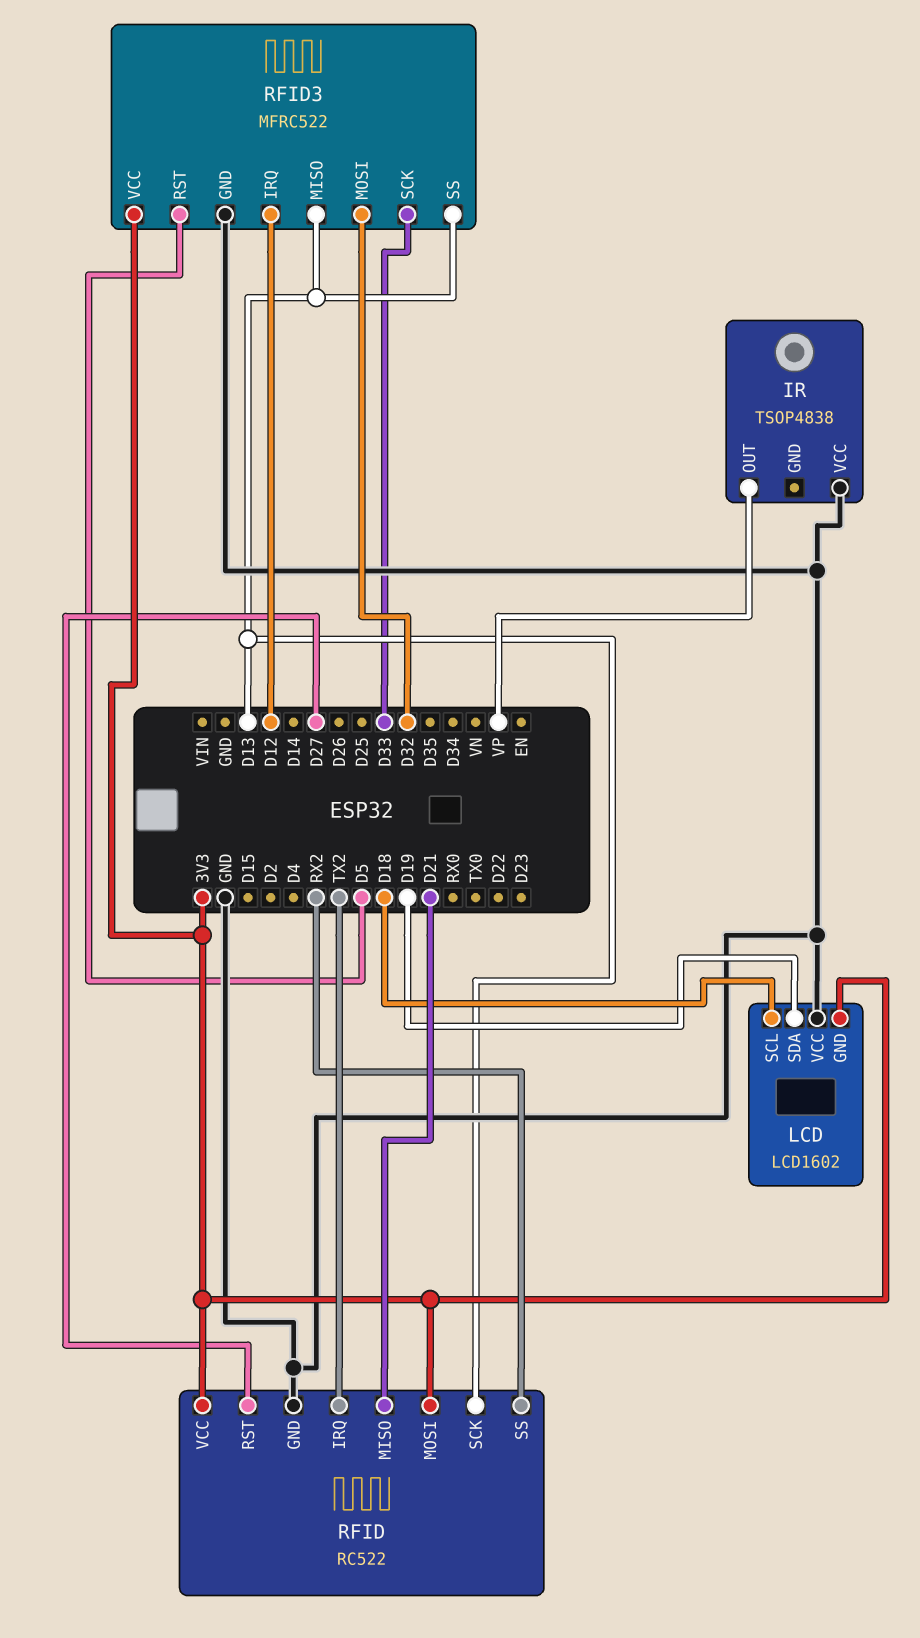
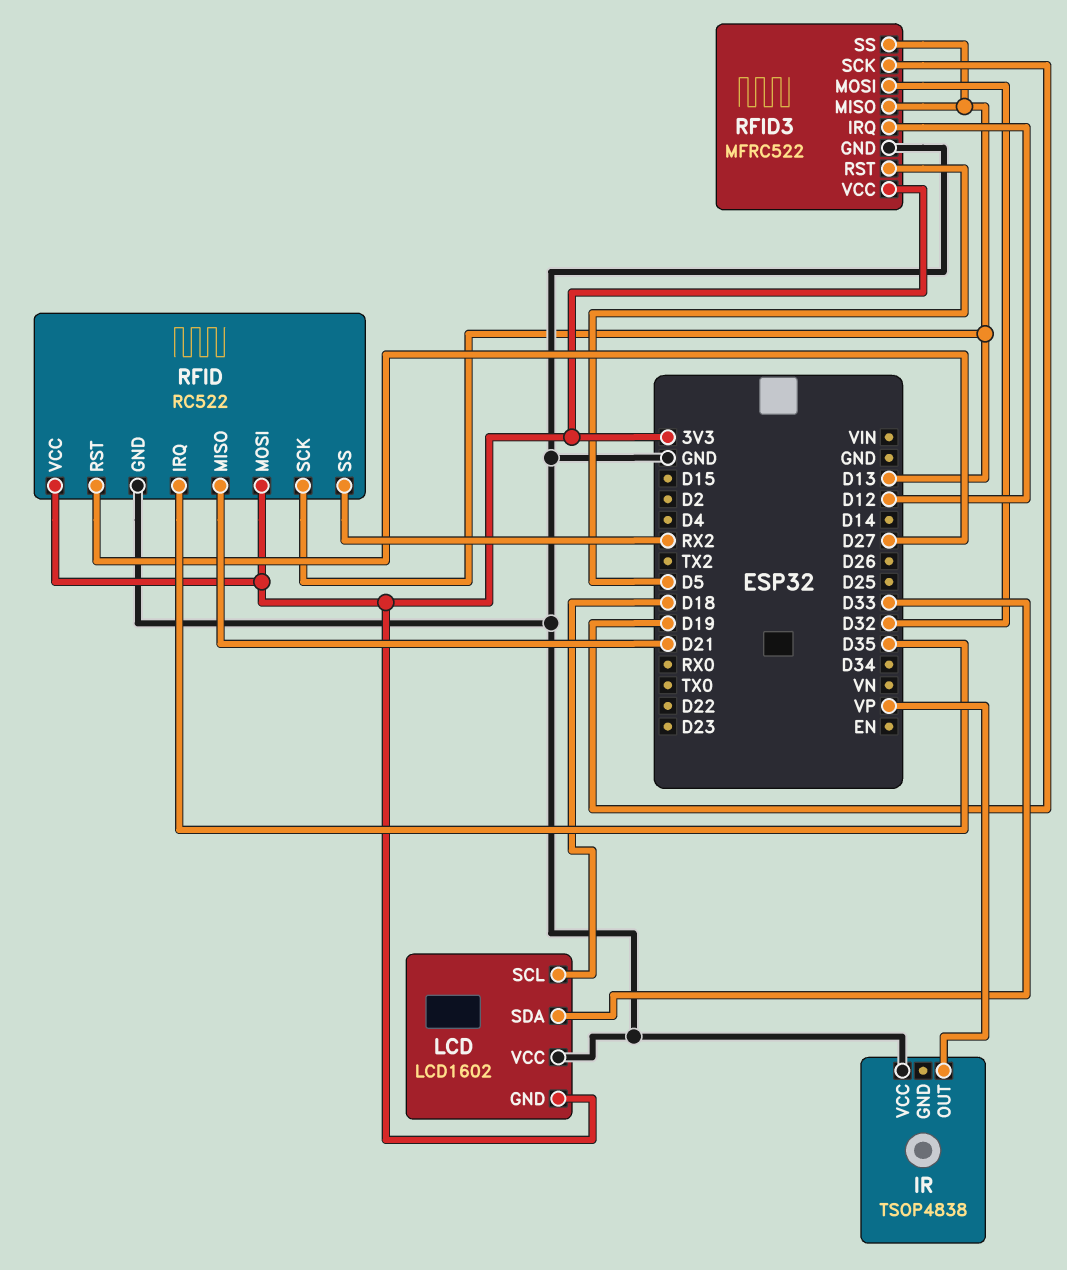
LCD pin SDA: D19 -> D33
RFID pin IRQ: TX2 -> D35
RFID3 pin SCK: D33 -> D19

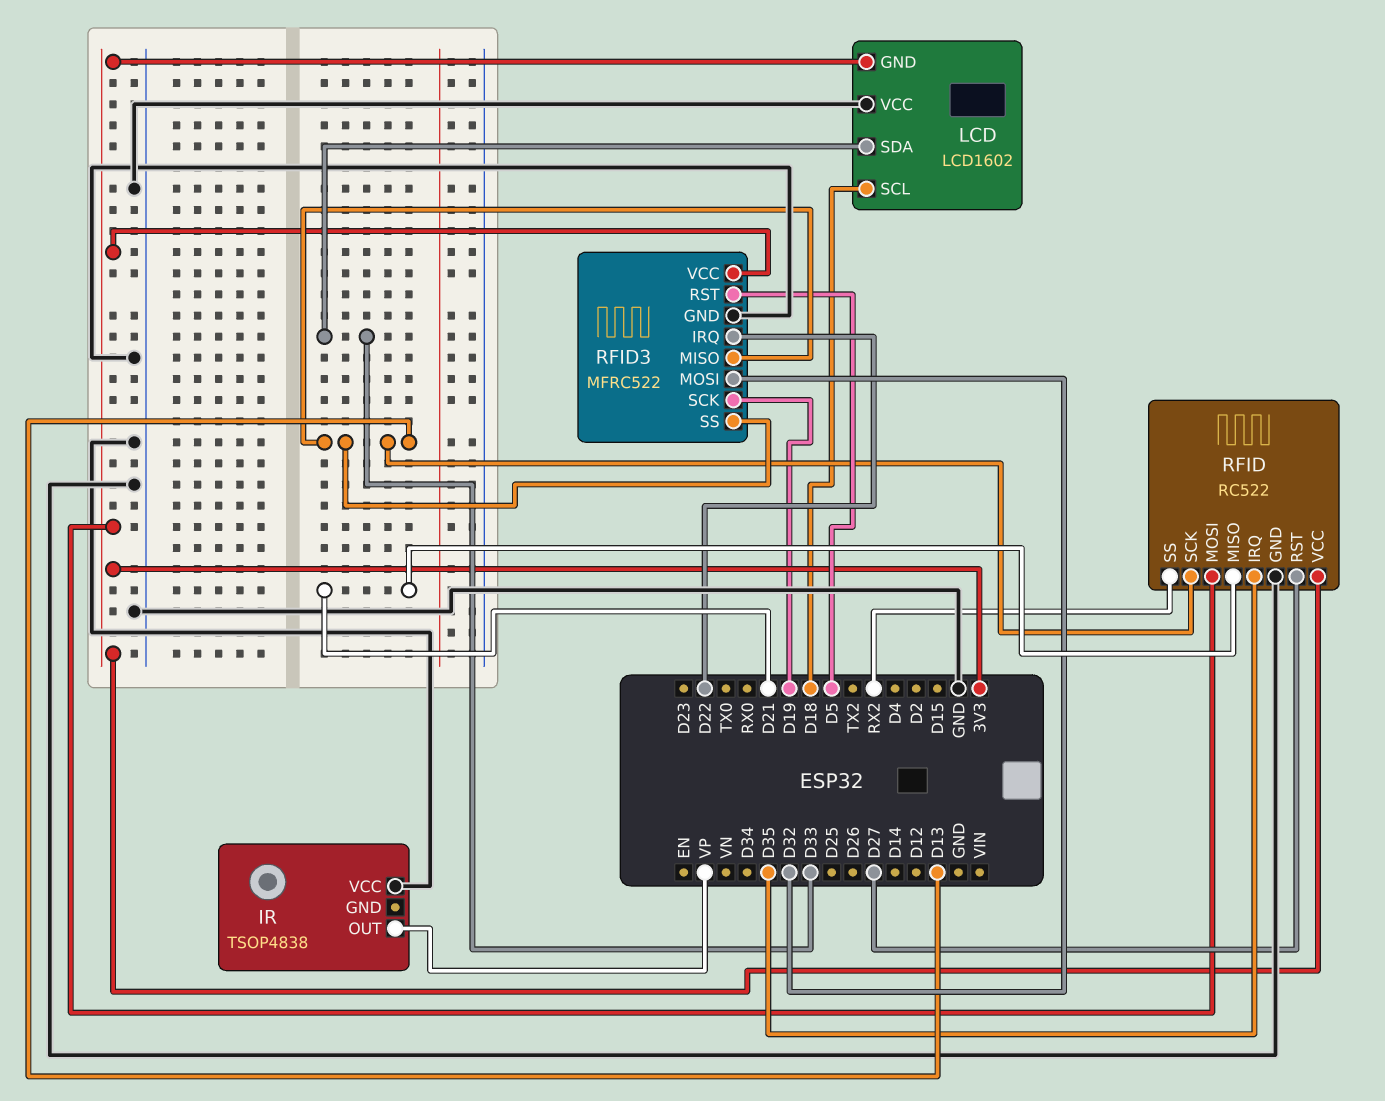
RFID3 pin IRQ: D12 -> D22

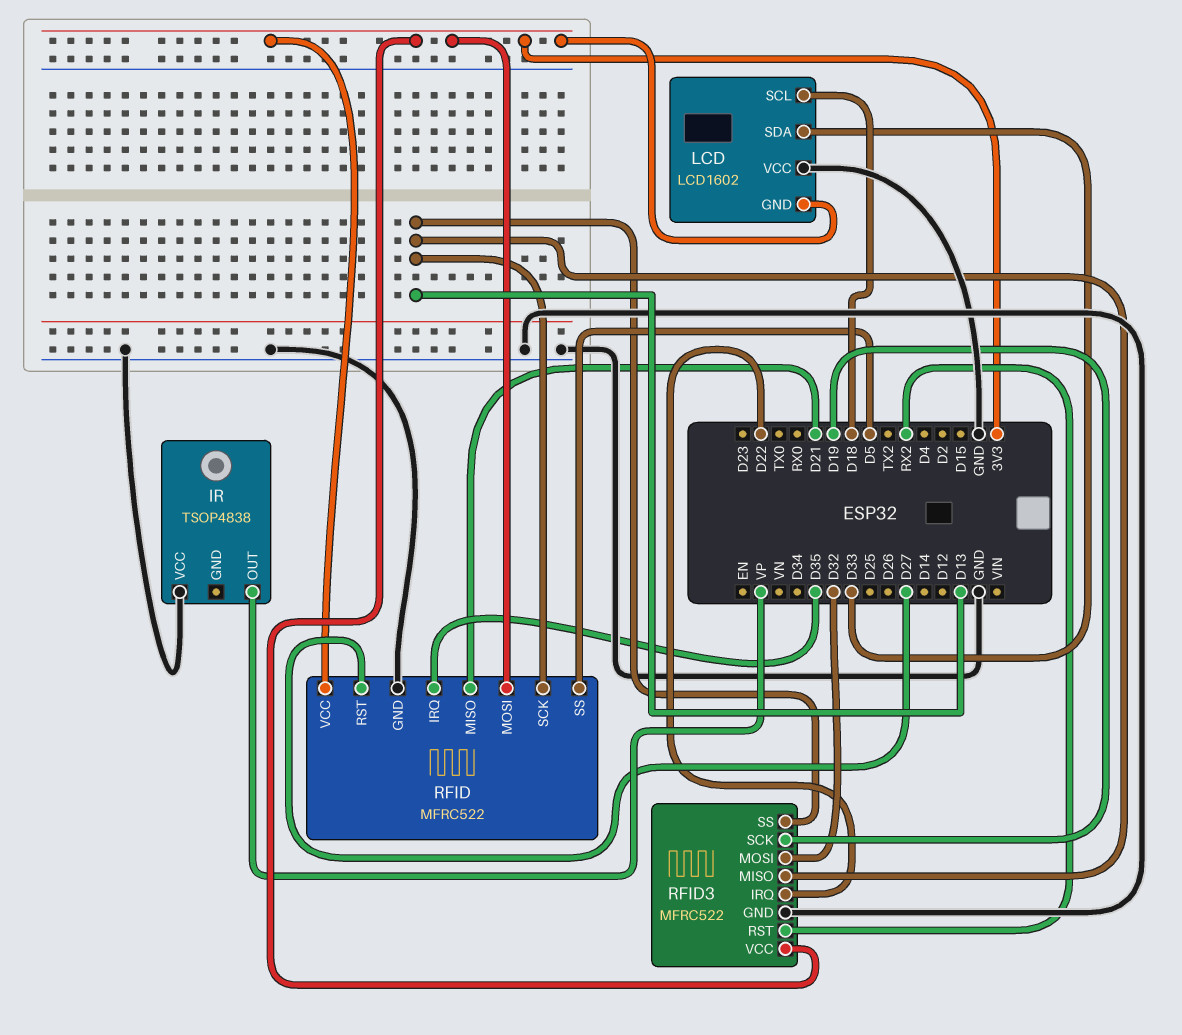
RFID: RC522 -> MFRC522
RFID pin SS: RX2 -> D5
RFID3 pin RST: D5 -> RX2

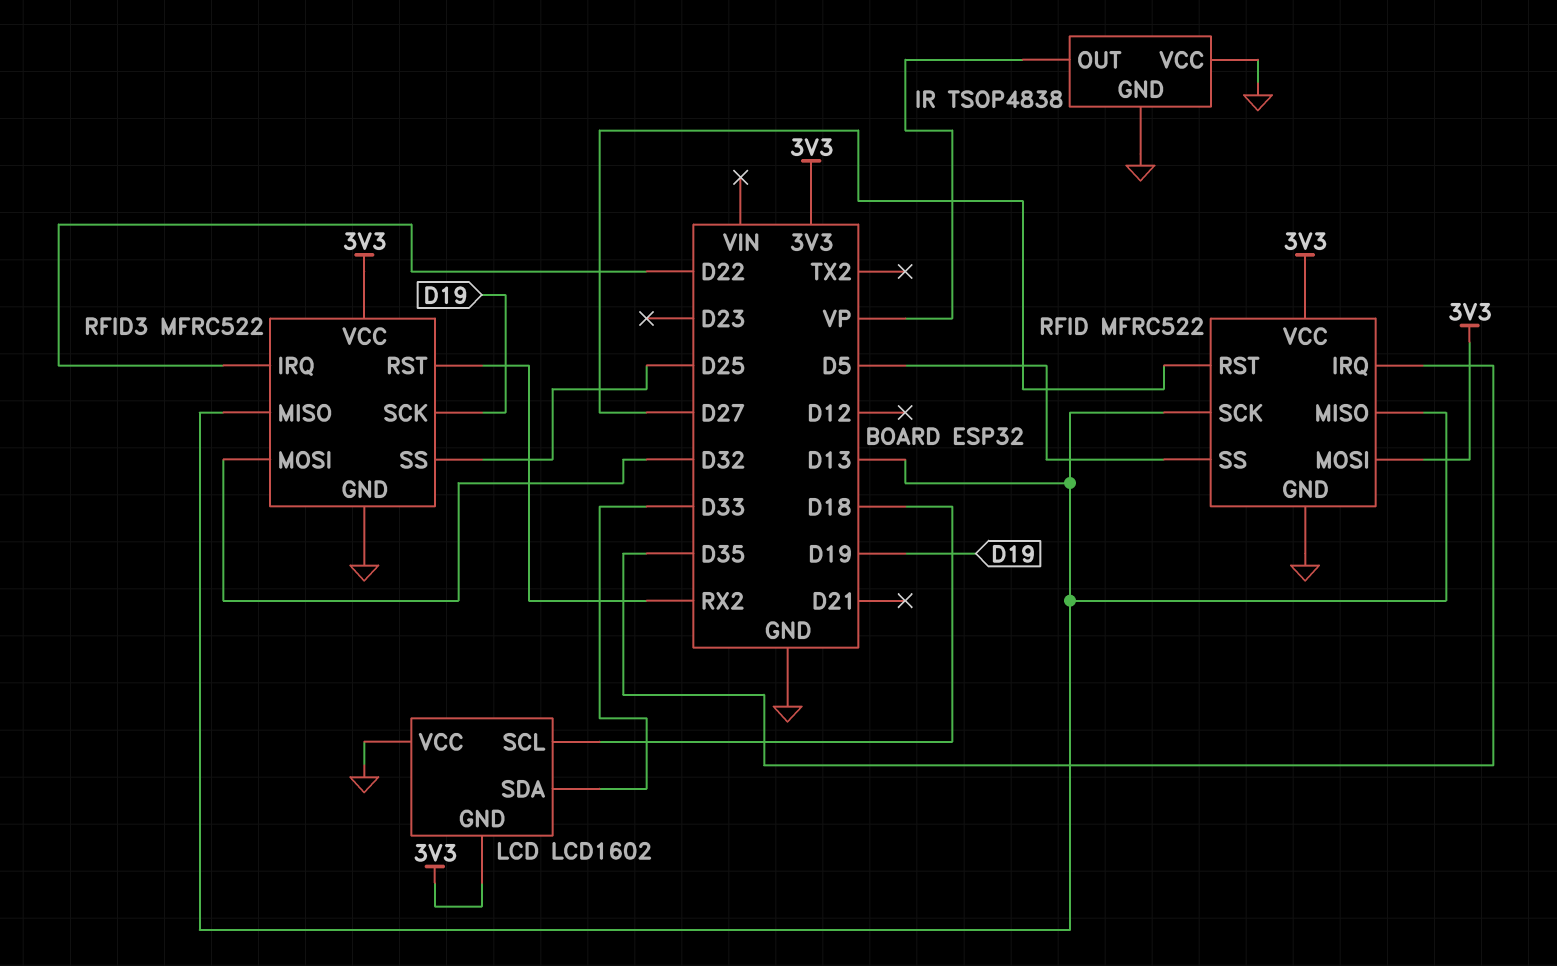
IR pin GND: none -> GND
RFID pin MISO: D21 -> D13
RFID3 pin SS: D13 -> D25

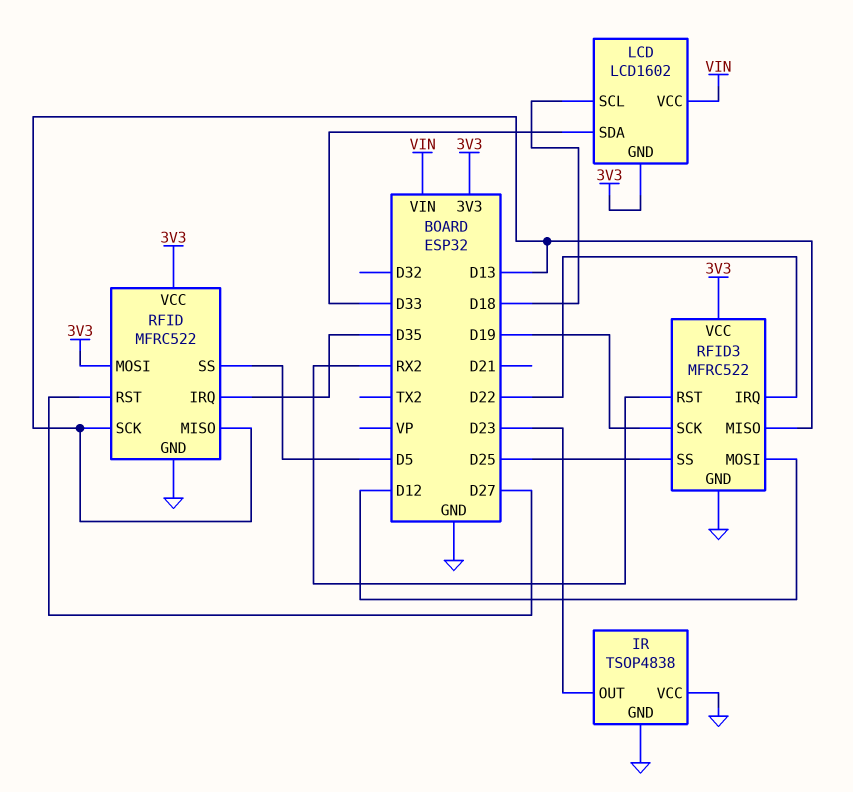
IR pin OUT: VP -> D23
LCD pin VCC: GND -> VIN
RFID3 pin MOSI: D32 -> D12

